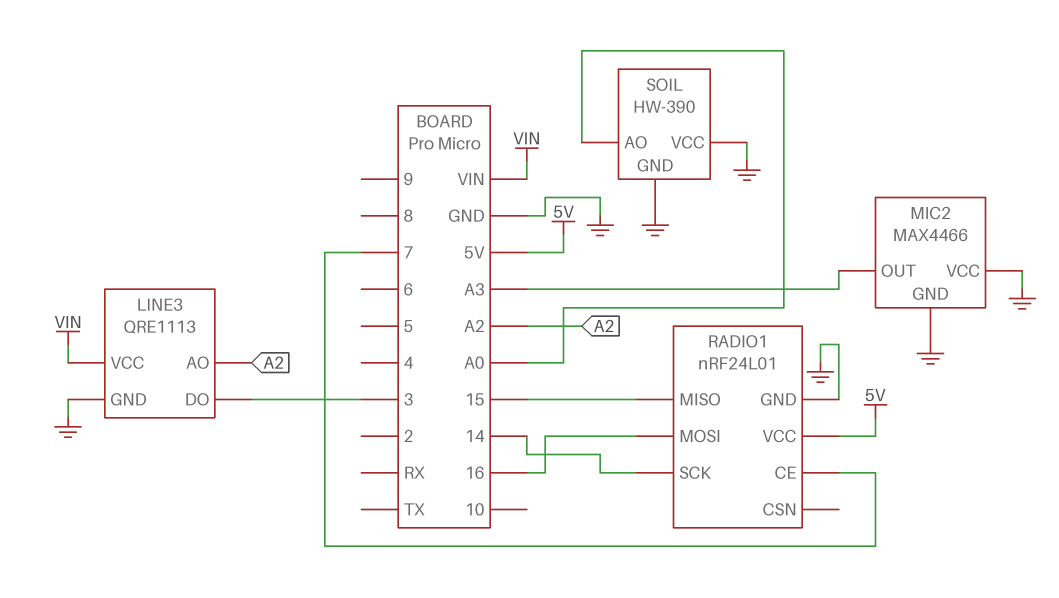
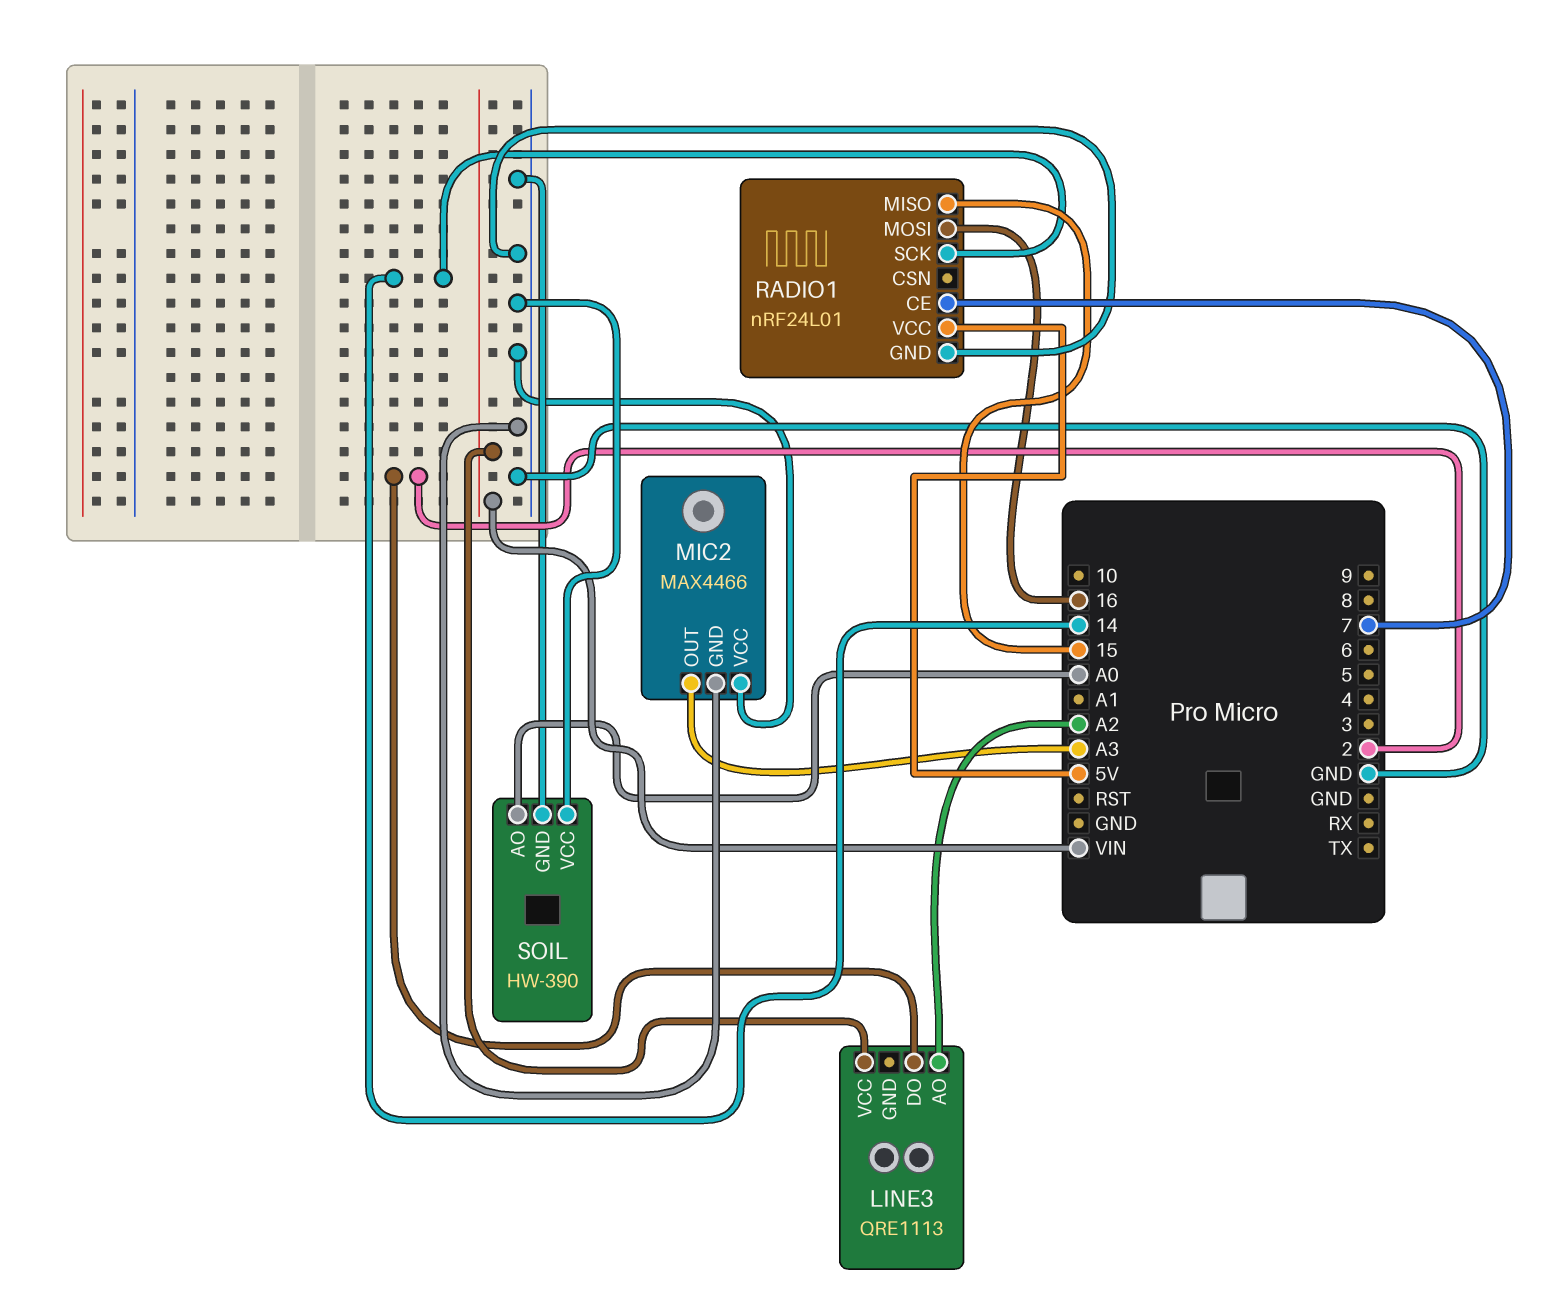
LINE3 pin DO: 3 -> 2
LINE3 pin GND: GND -> none

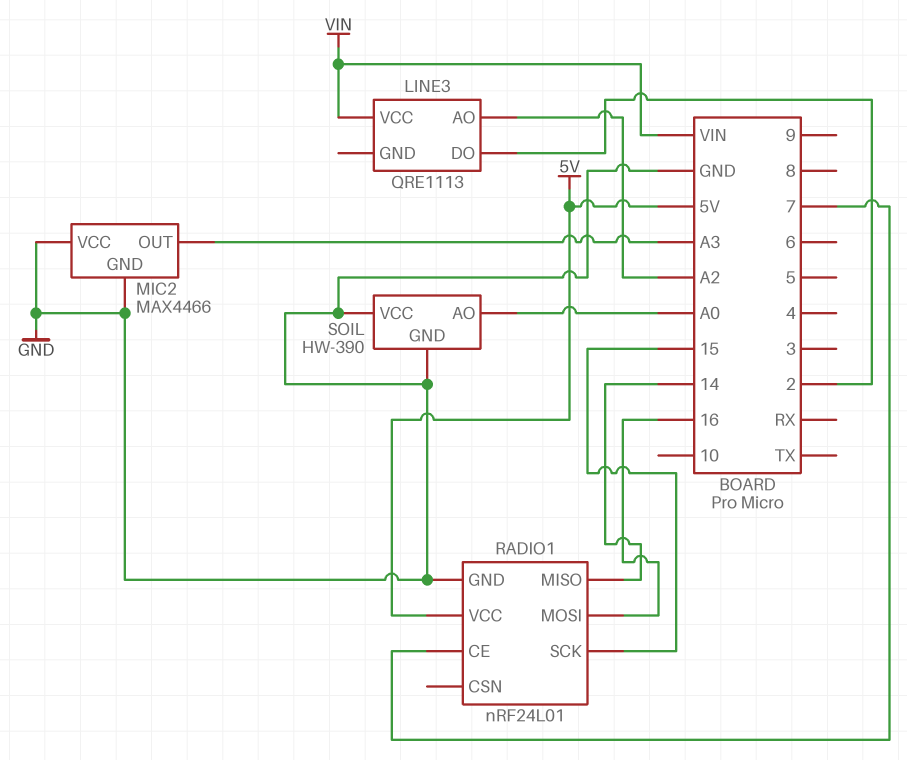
RADIO1 pin MISO: 15 -> 14
RADIO1 pin SCK: 14 -> 15

